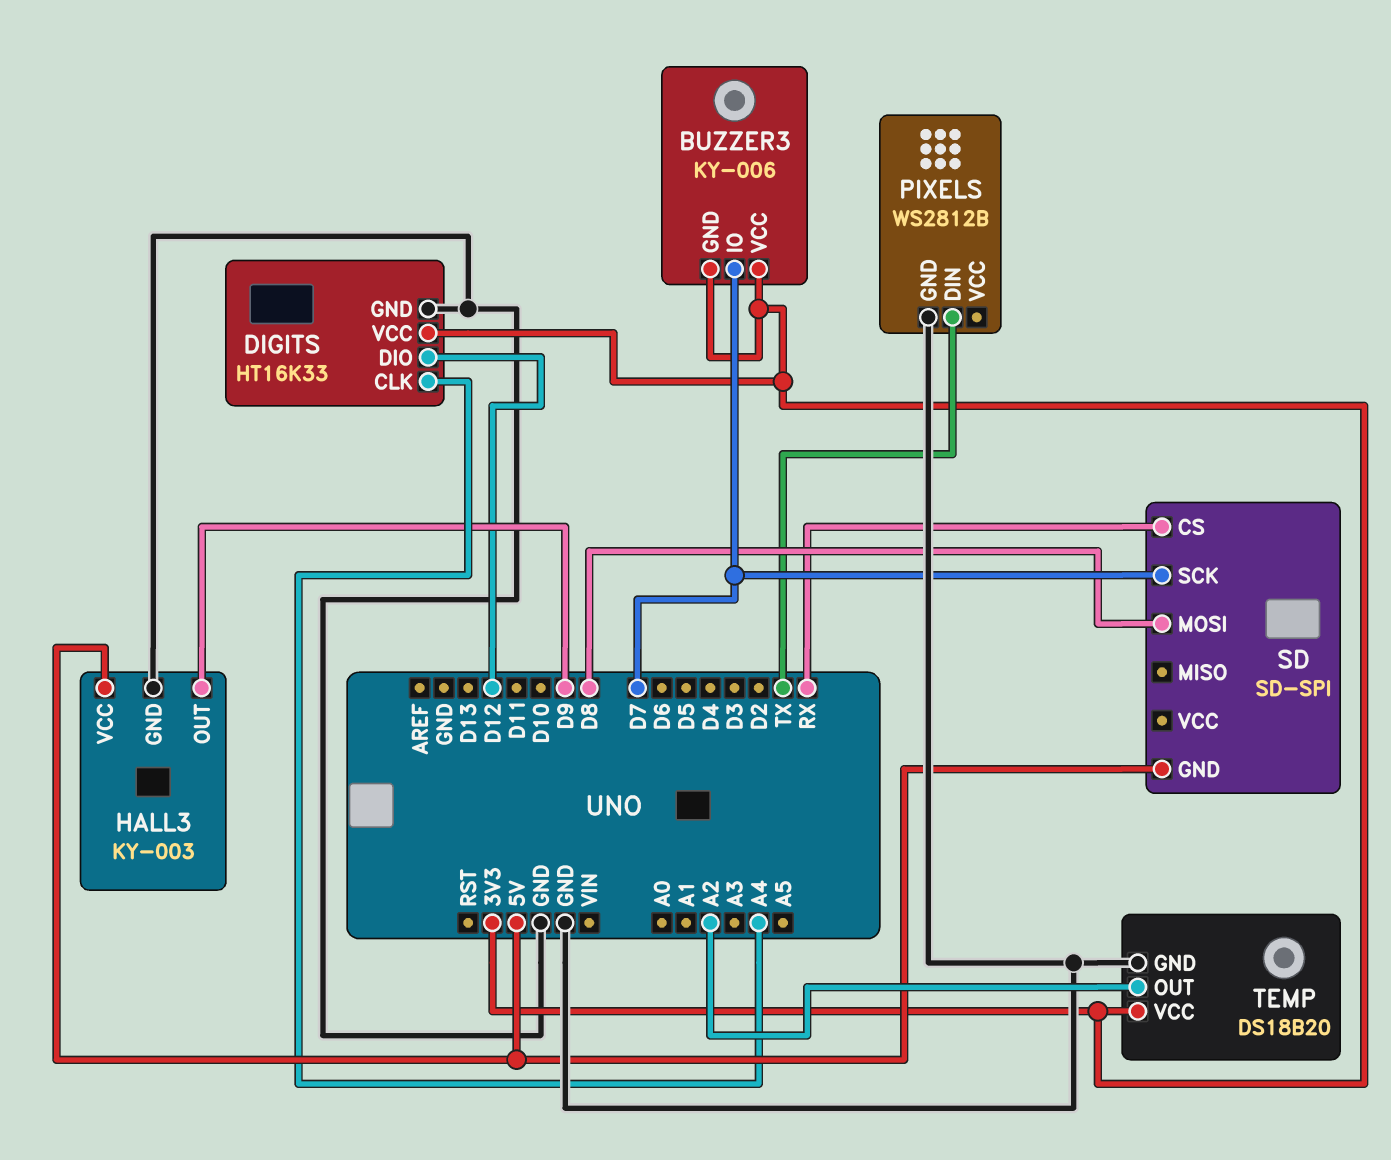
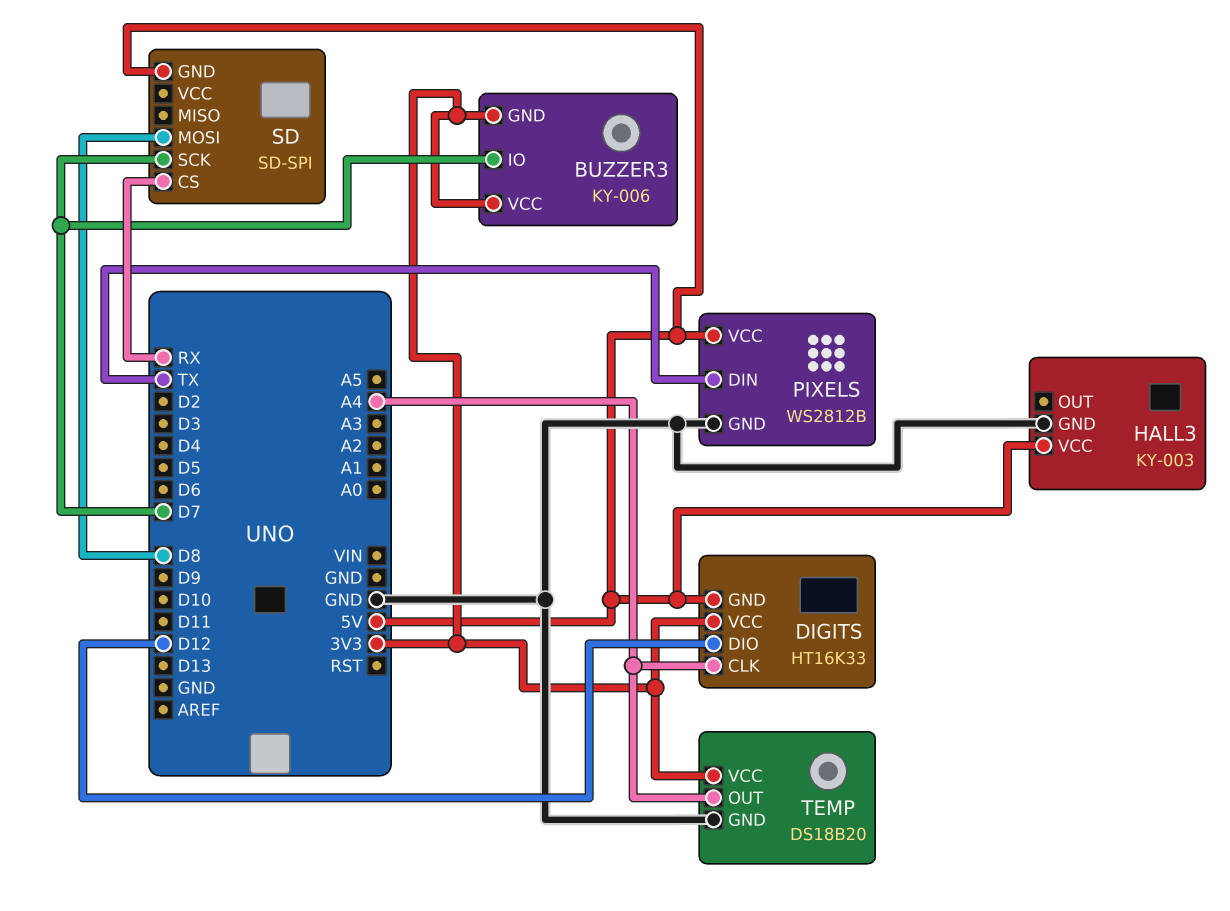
DIGITS pin GND: GND -> 5V
HALL3 pin OUT: D9 -> none
PIXELS pin VCC: none -> 5V
TEMP pin OUT: A2 -> A4

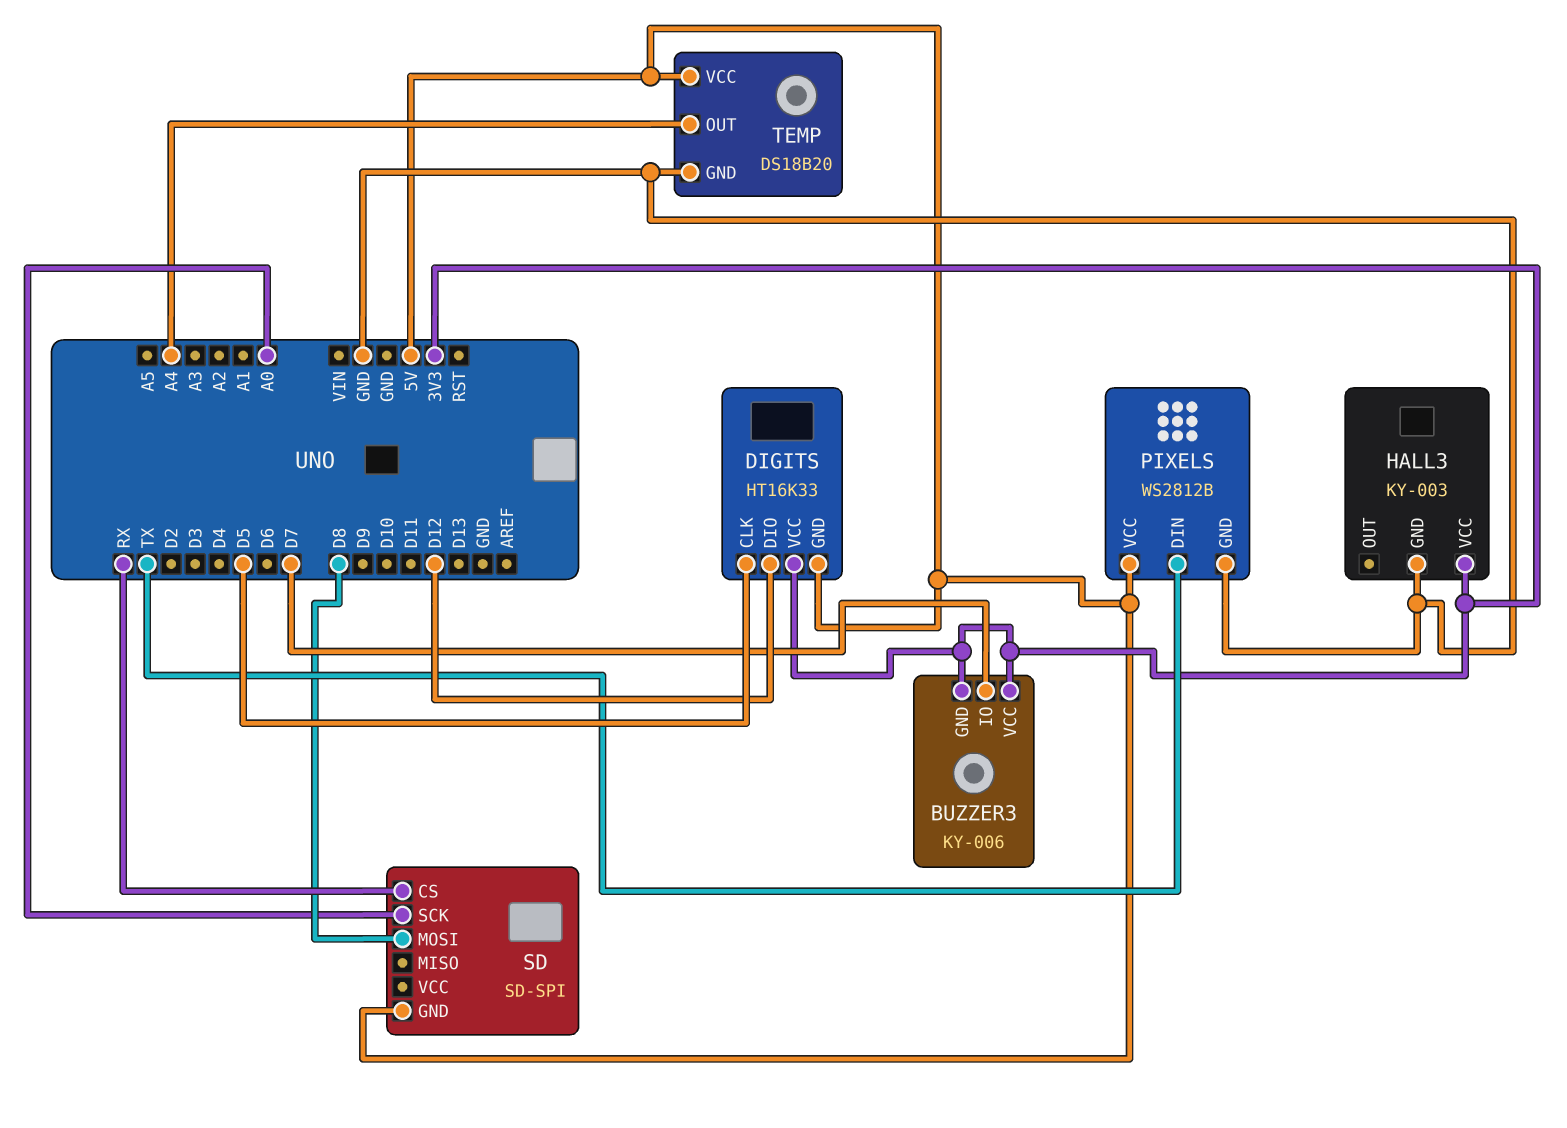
DIGITS pin CLK: A4 -> D5
HALL3 pin VCC: 5V -> 3V3
SD pin SCK: D7 -> A0
TEMP pin VCC: 3V3 -> 5V

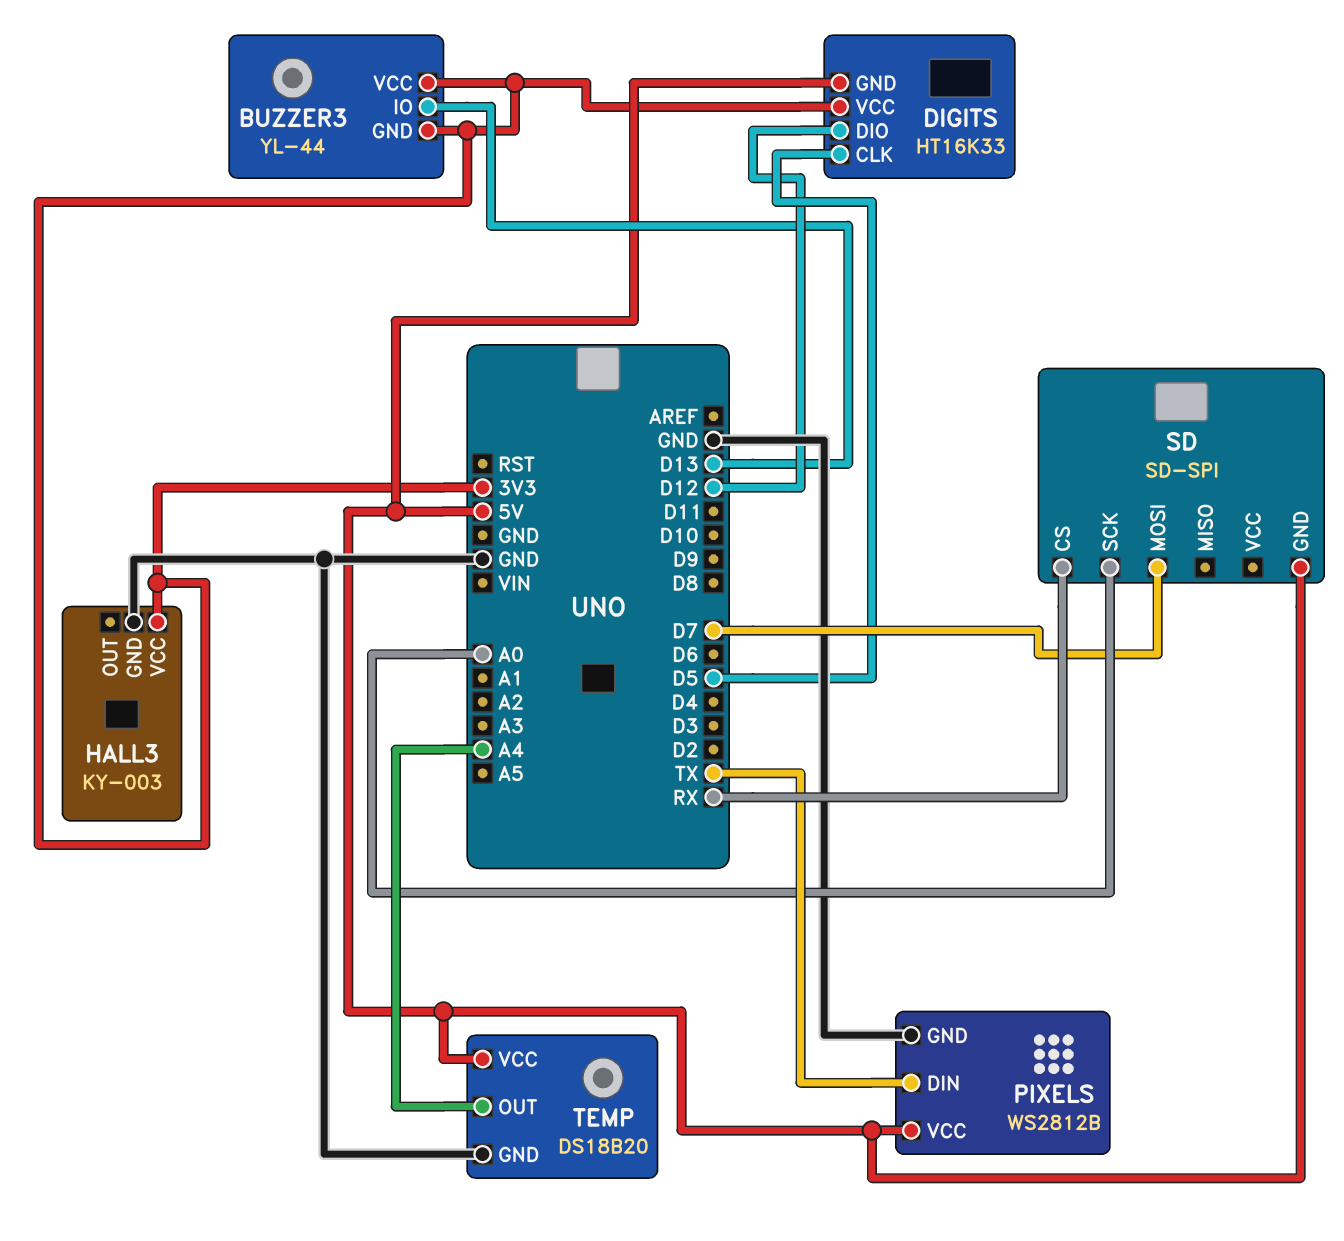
BUZZER3: KY-006 -> YL-44
BUZZER3 pin IO: D7 -> D13
SD pin MOSI: D8 -> D7

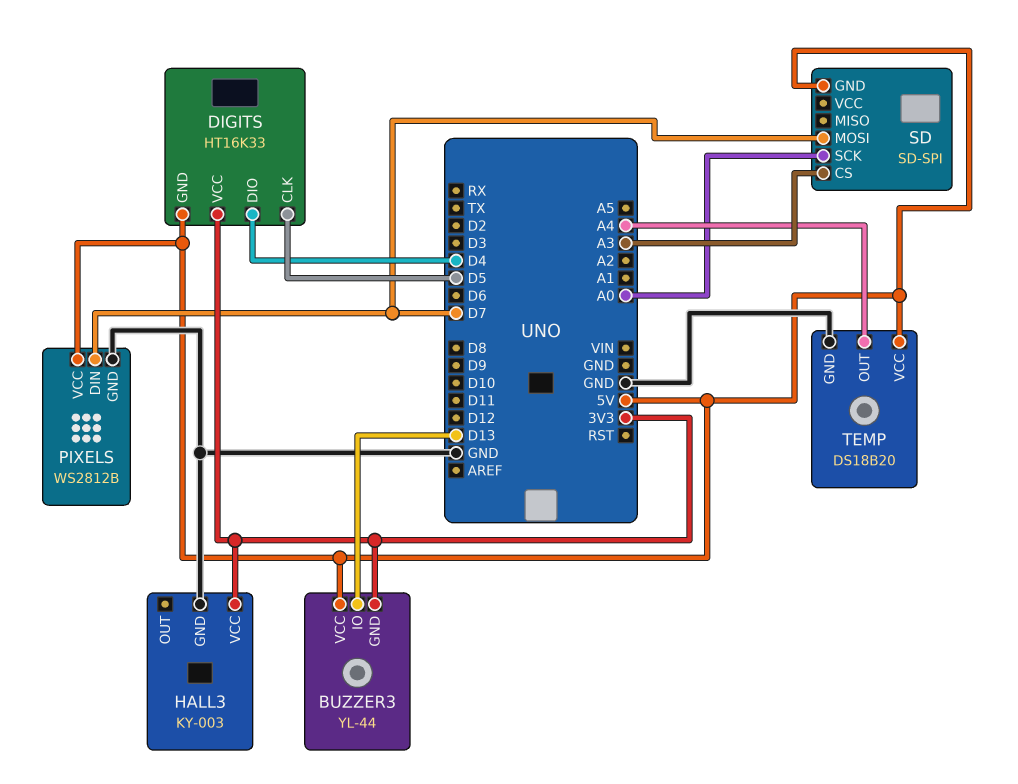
BUZZER3 pin VCC: 3V3 -> 5V
DIGITS pin DIO: D12 -> D4
PIXELS pin DIN: TX -> D7
SD pin CS: RX -> A3

